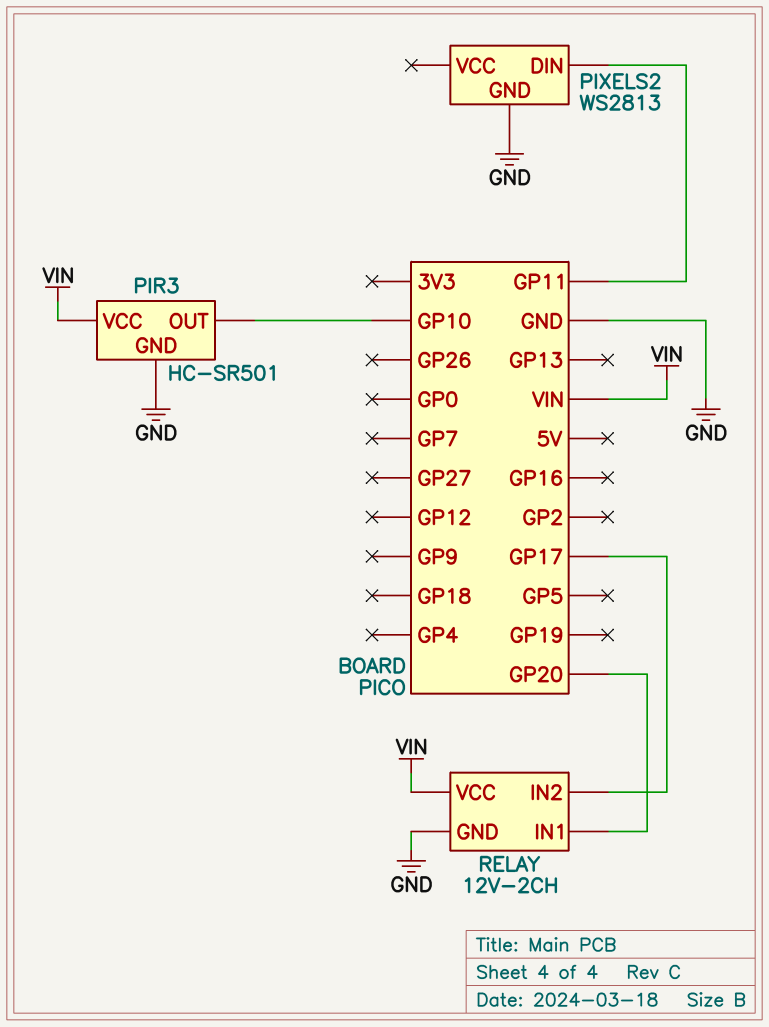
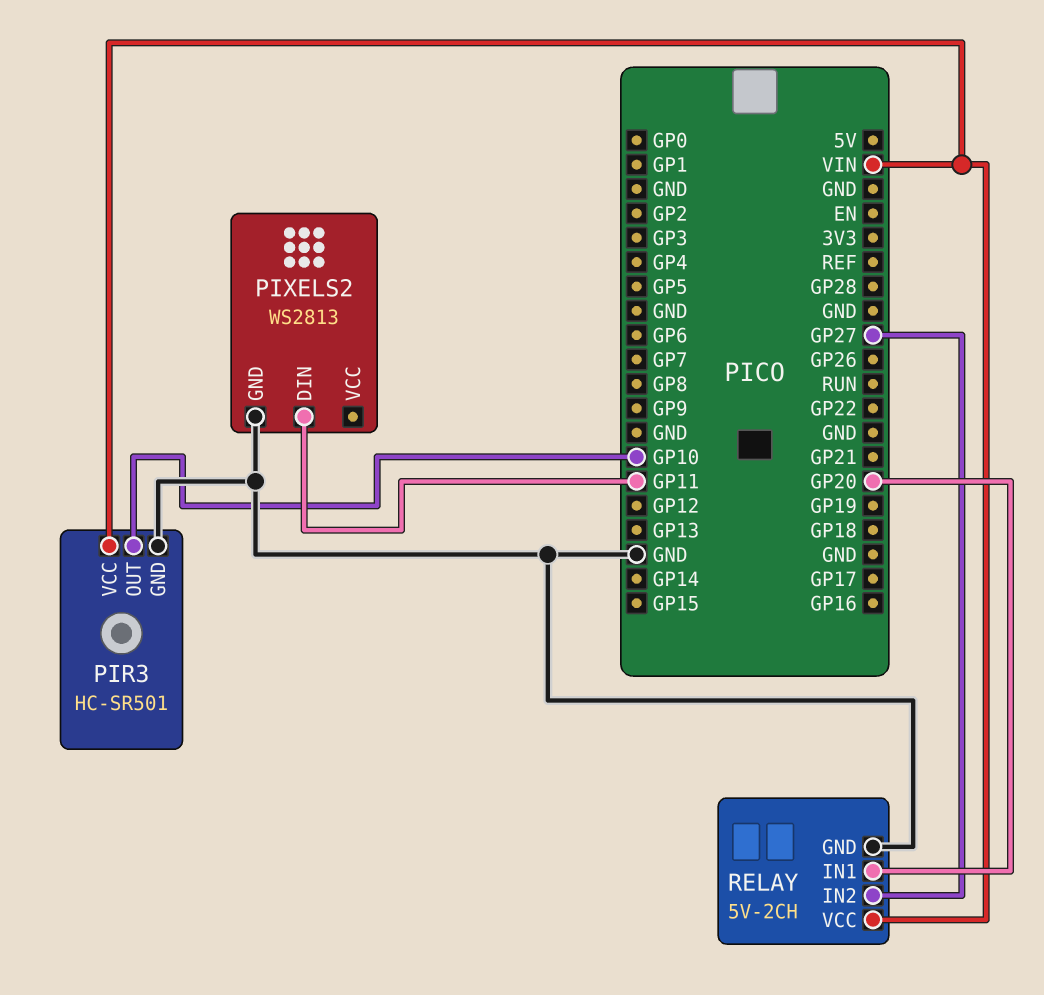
RELAY: 12V-2CH -> 5V-2CH
RELAY pin IN2: GP17 -> GP27

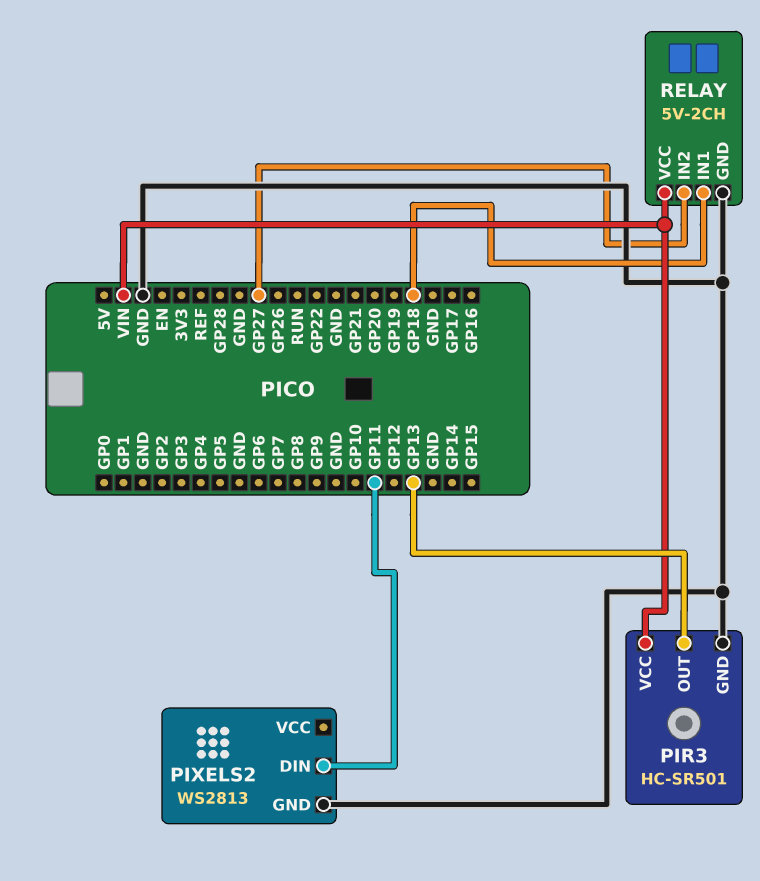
PIR3 pin OUT: GP10 -> GP13
RELAY pin IN1: GP20 -> GP18

